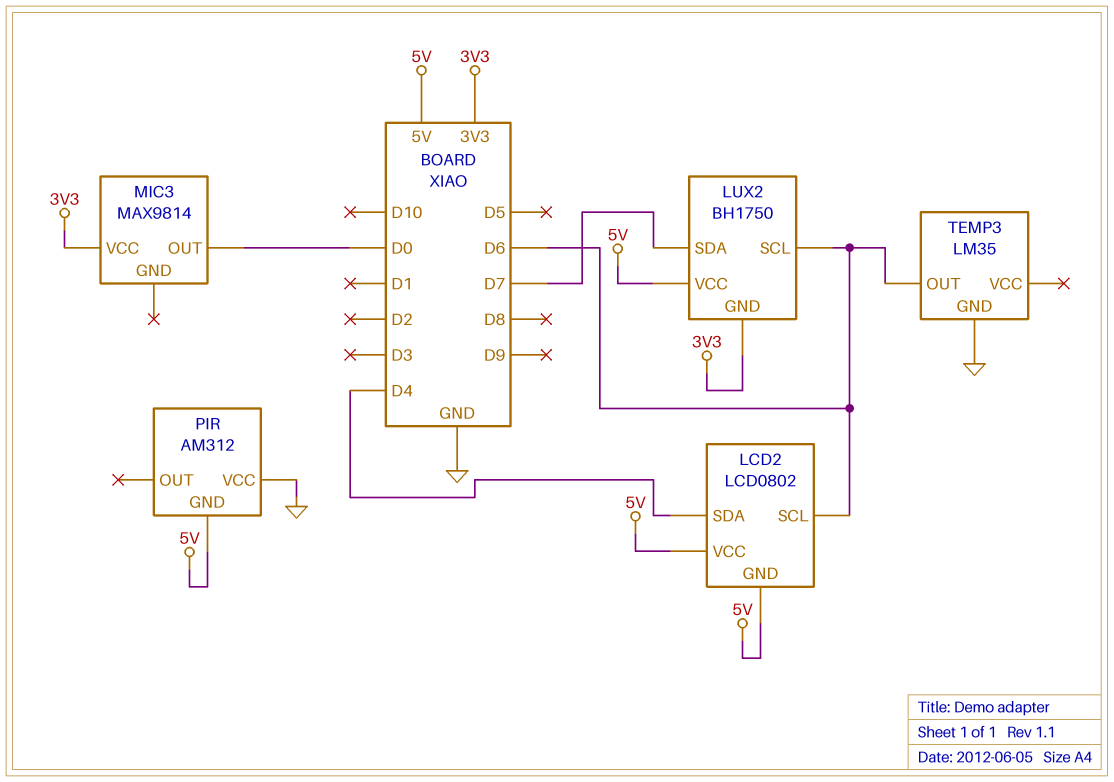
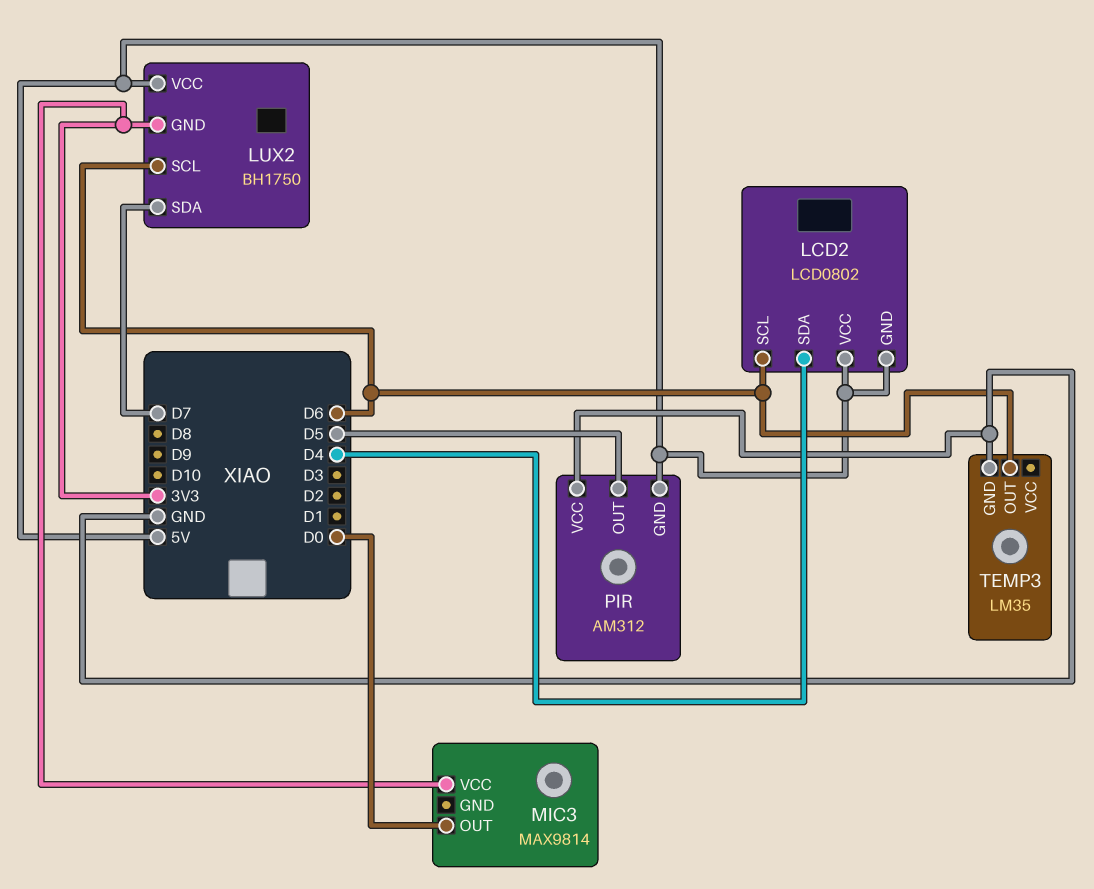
PIR pin OUT: none -> D5

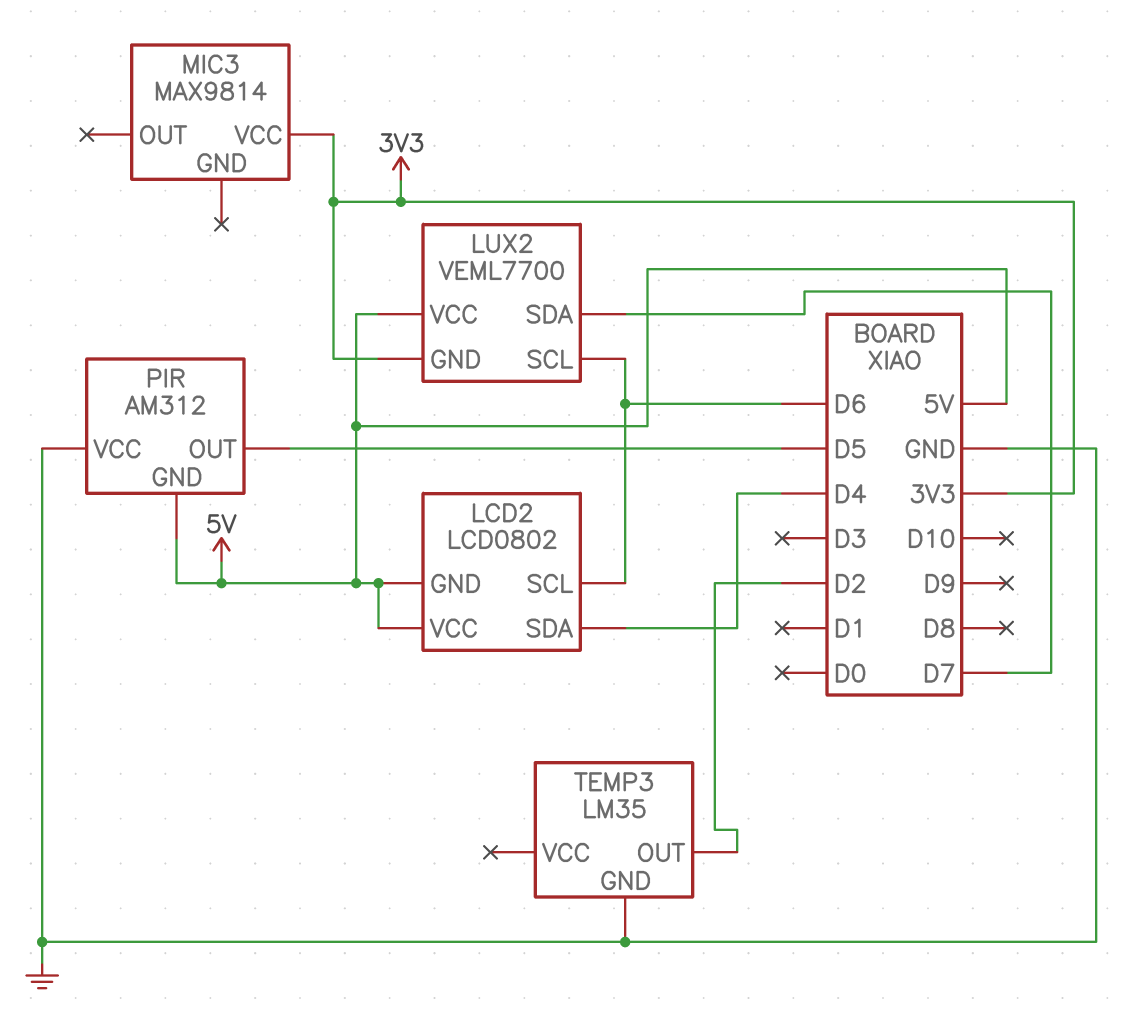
LUX2: BH1750 -> VEML7700
MIC3 pin OUT: D0 -> none
TEMP3 pin OUT: D6 -> D2

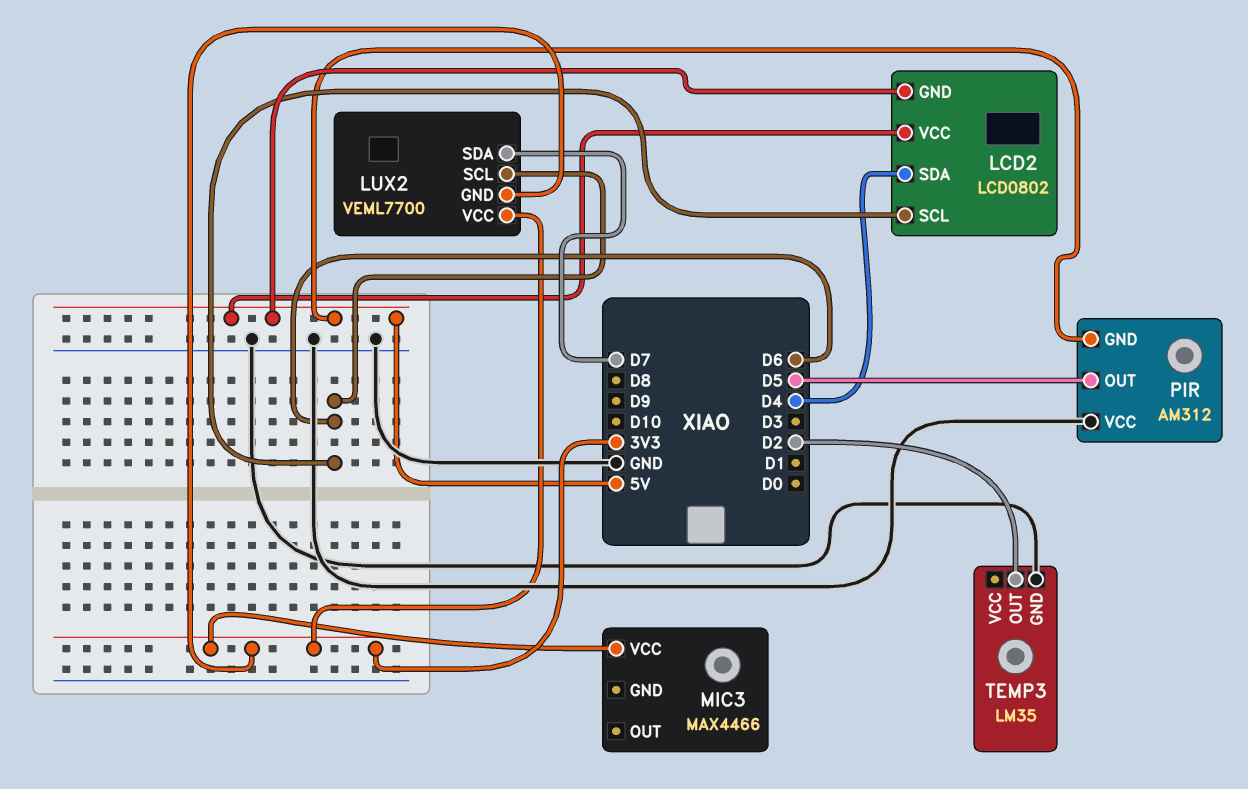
LUX2 pin VCC: 5V -> 3V3
MIC3: MAX9814 -> MAX4466

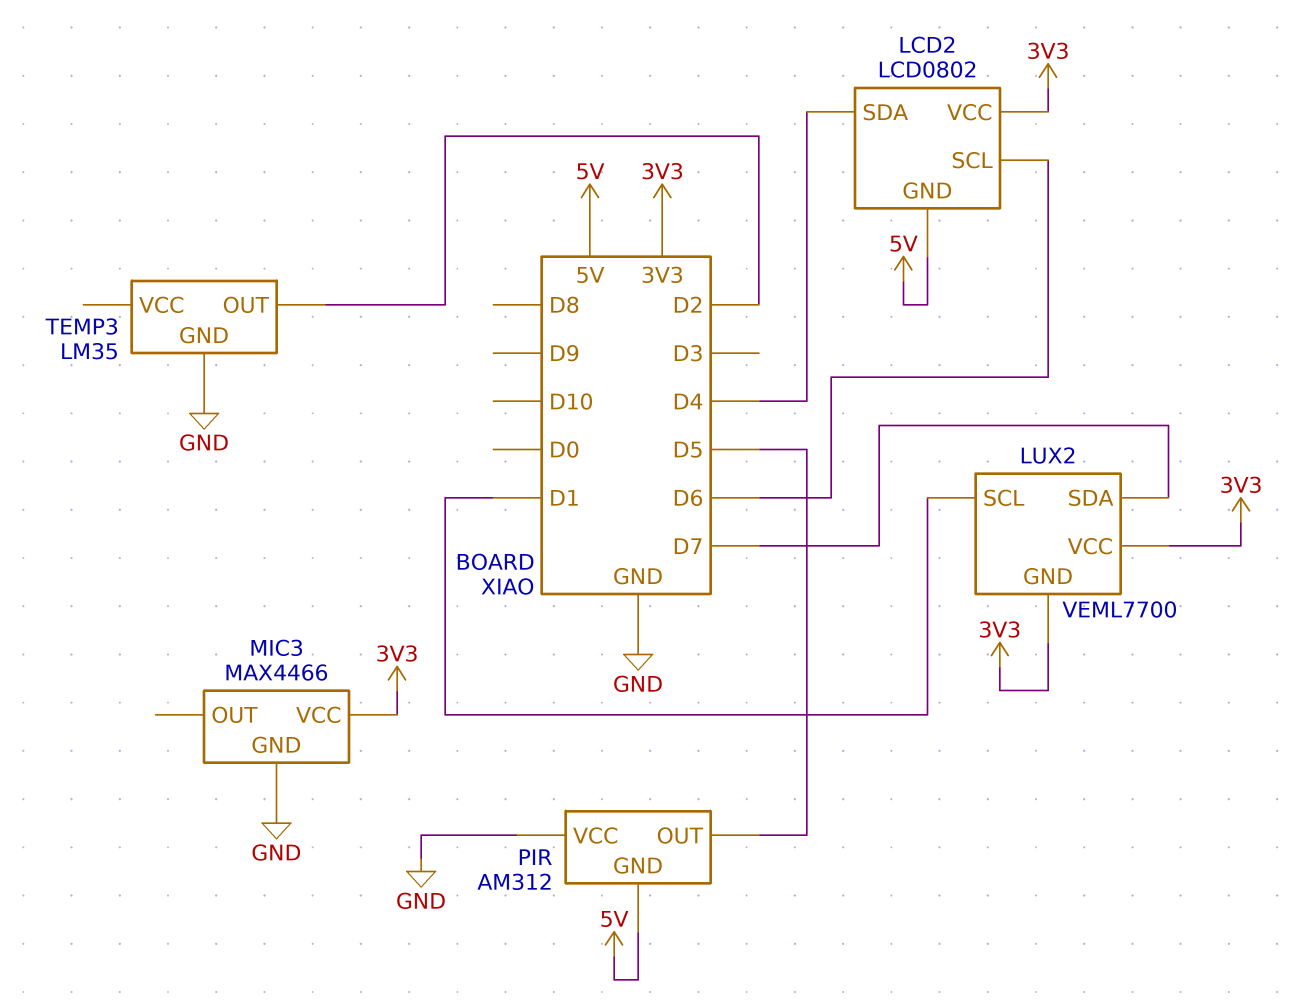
LCD2 pin VCC: 5V -> 3V3
LUX2 pin SCL: D6 -> D1
MIC3 pin GND: none -> GND

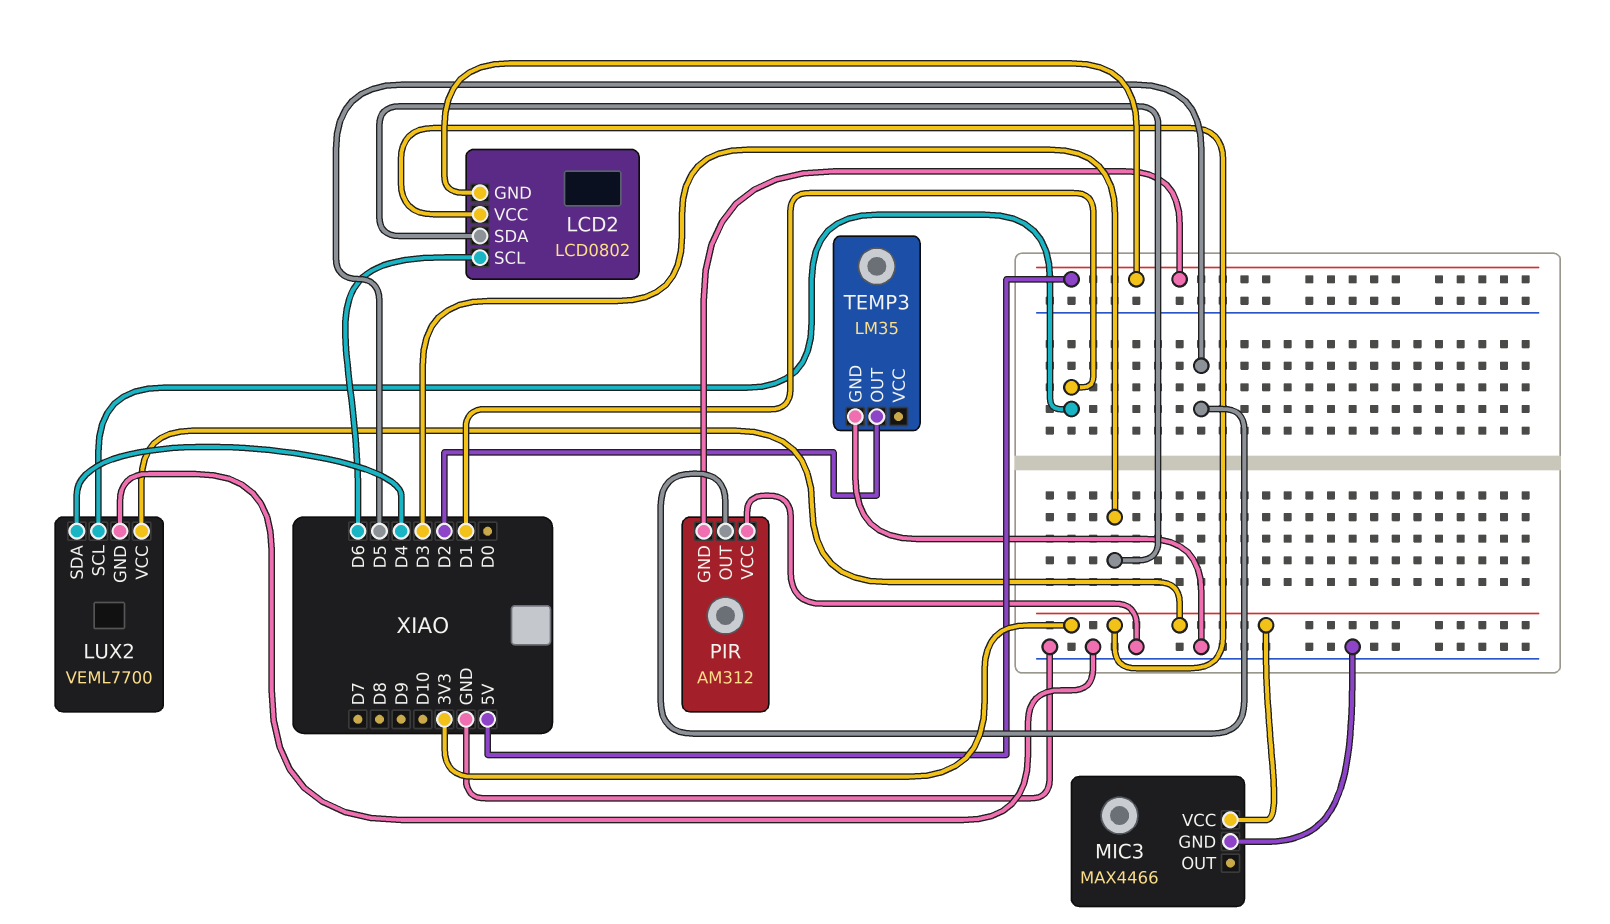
LCD2 pin SDA: D4 -> D3
LUX2 pin GND: 3V3 -> GND
LUX2 pin SDA: D7 -> D4

